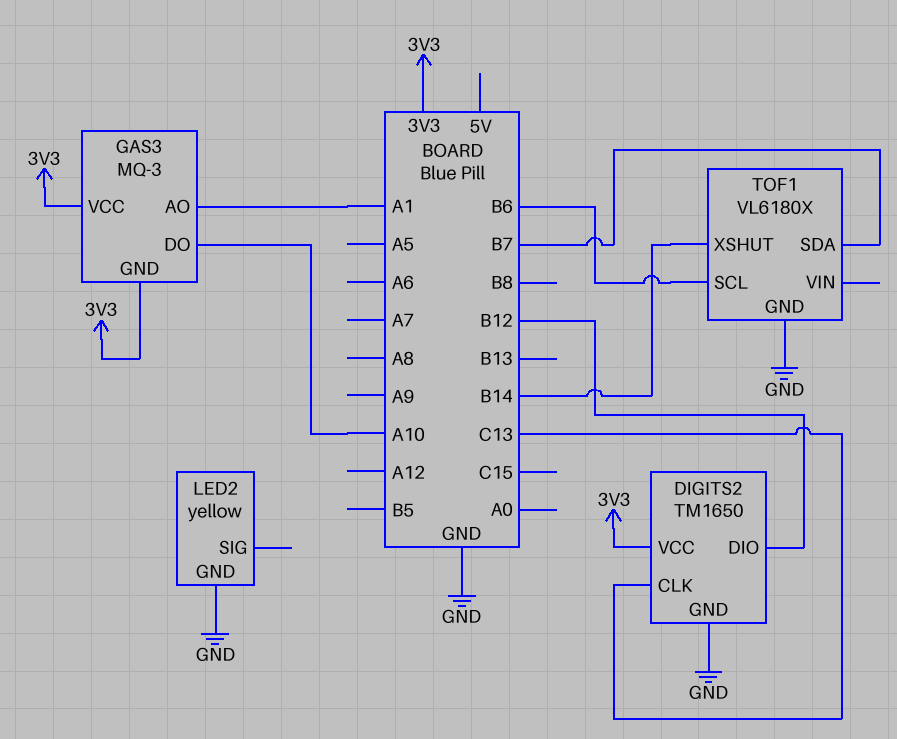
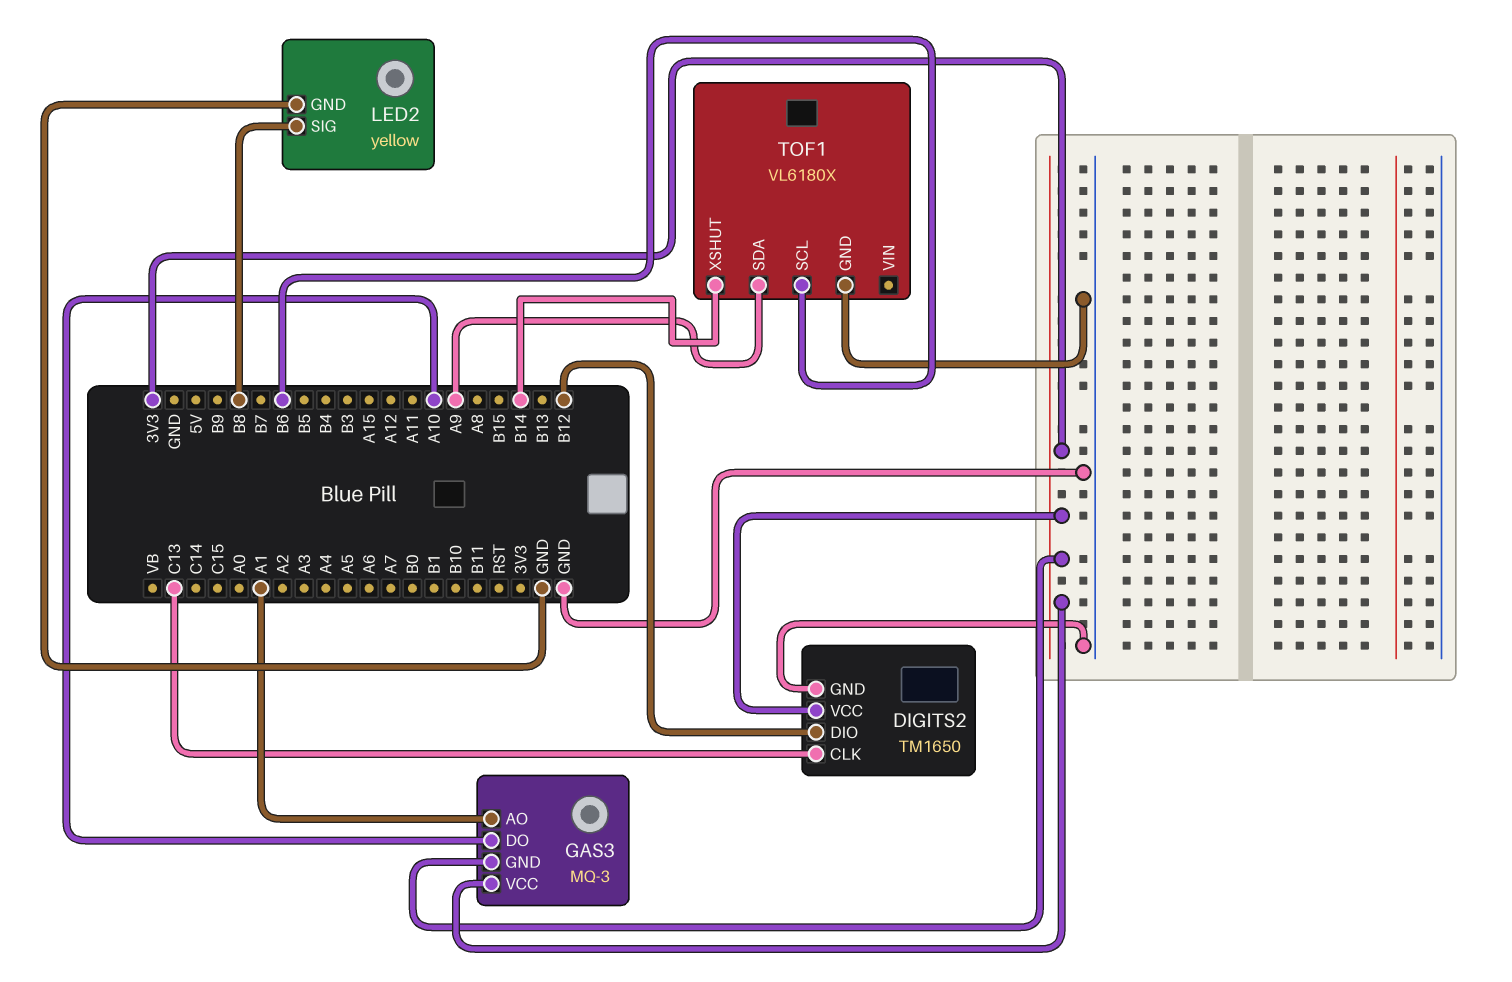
LED2 pin SIG: none -> B8
TOF1 pin SDA: B7 -> A9

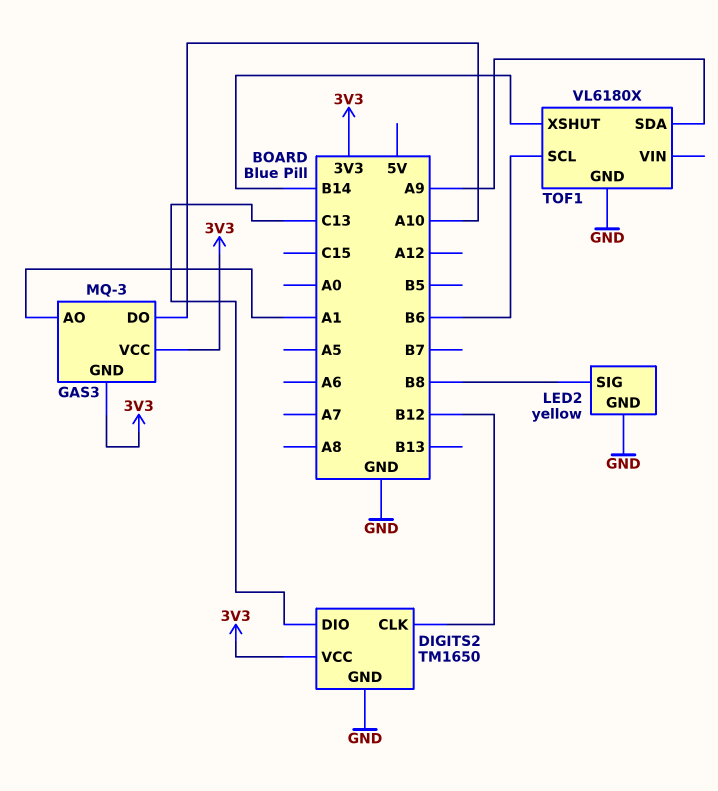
DIGITS2 pin CLK: C13 -> B12
DIGITS2 pin DIO: B12 -> C13

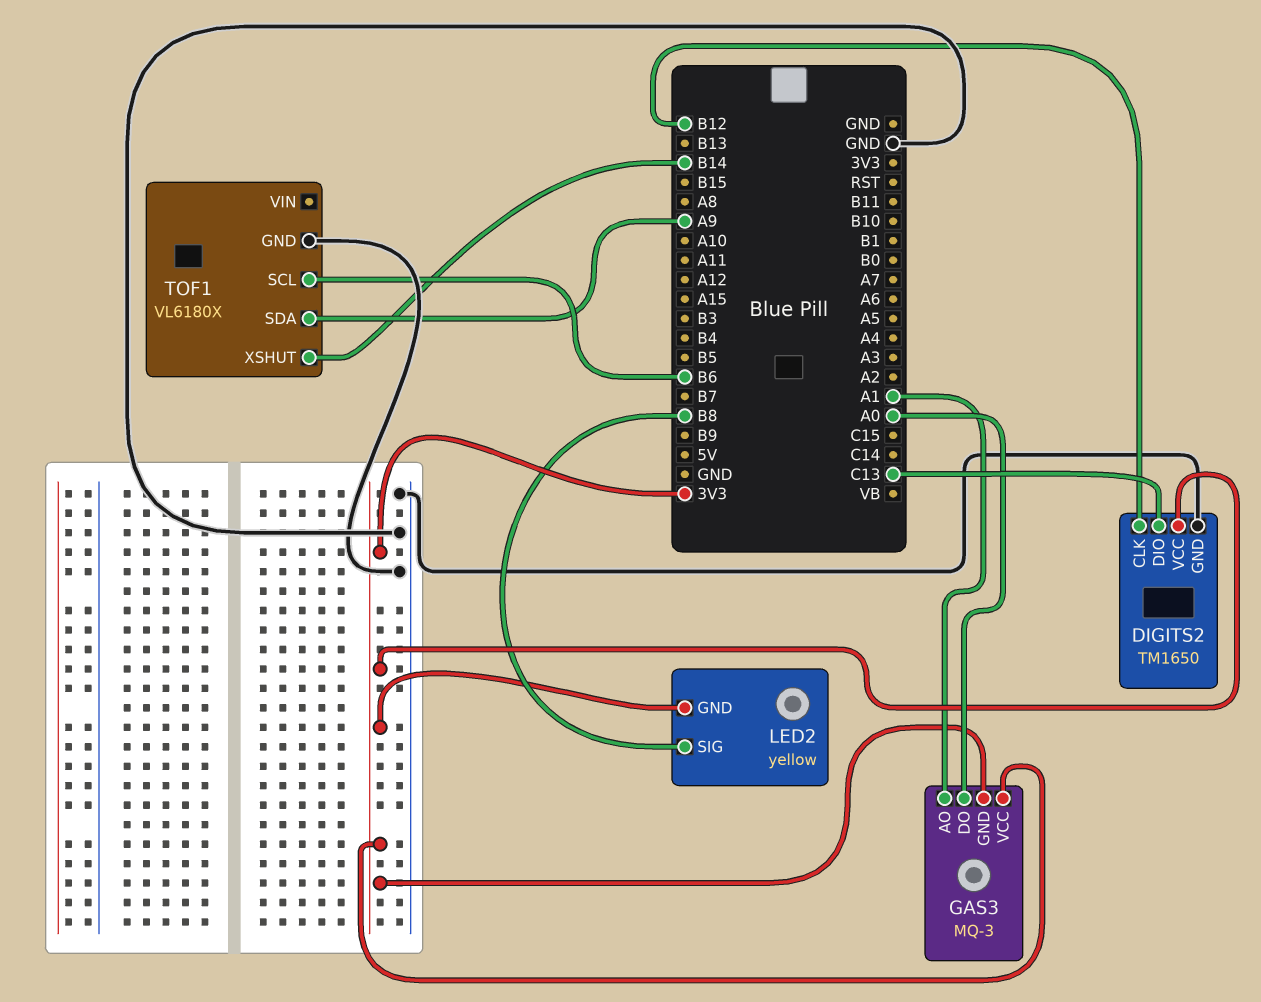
GAS3 pin DO: A10 -> A0
LED2 pin GND: GND -> 3V3

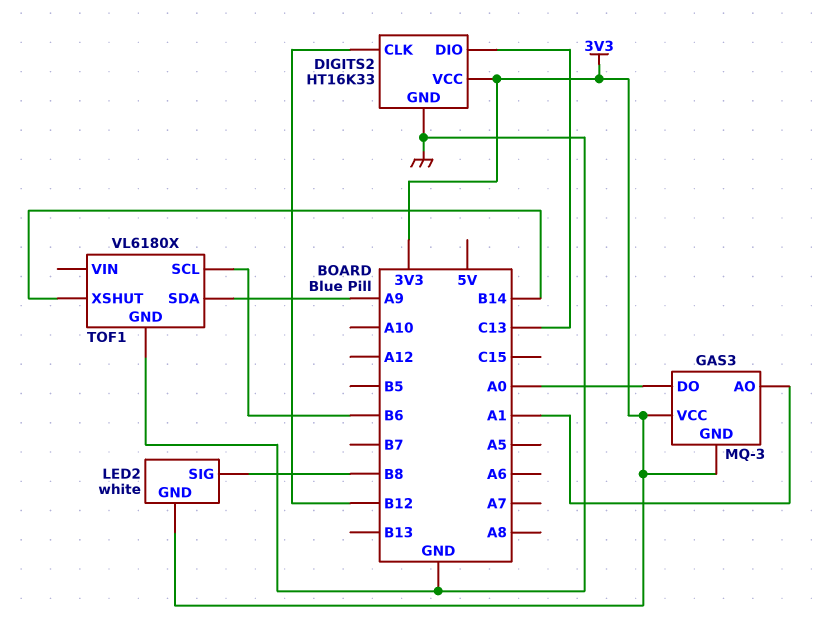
DIGITS2: TM1650 -> HT16K33
LED2: yellow -> white

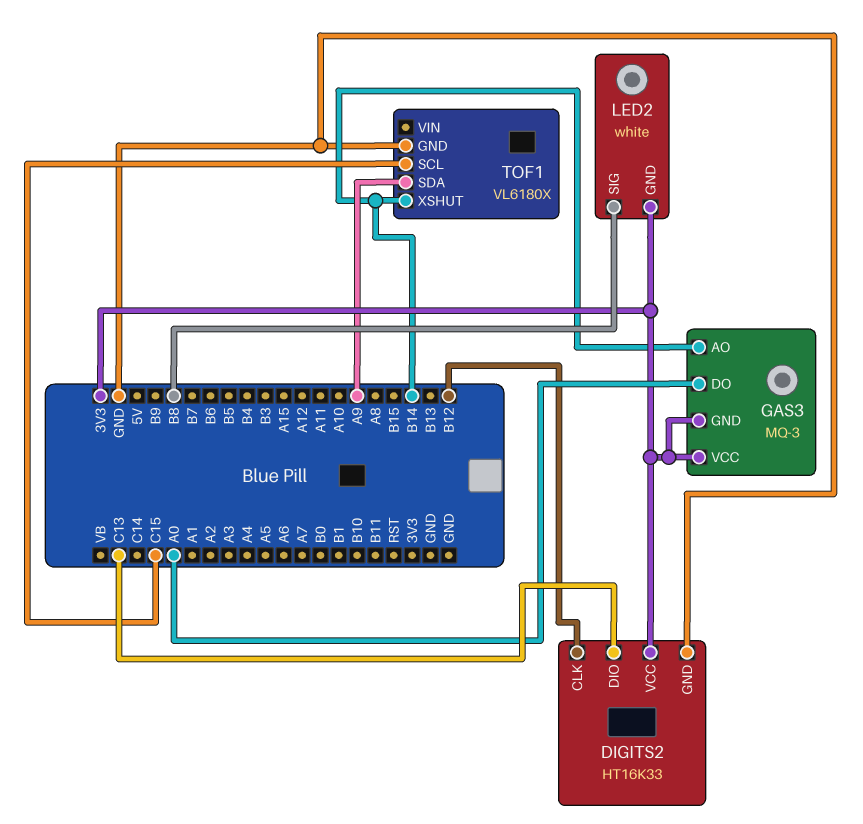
GAS3 pin AO: A1 -> B14
TOF1 pin SCL: B6 -> C15

